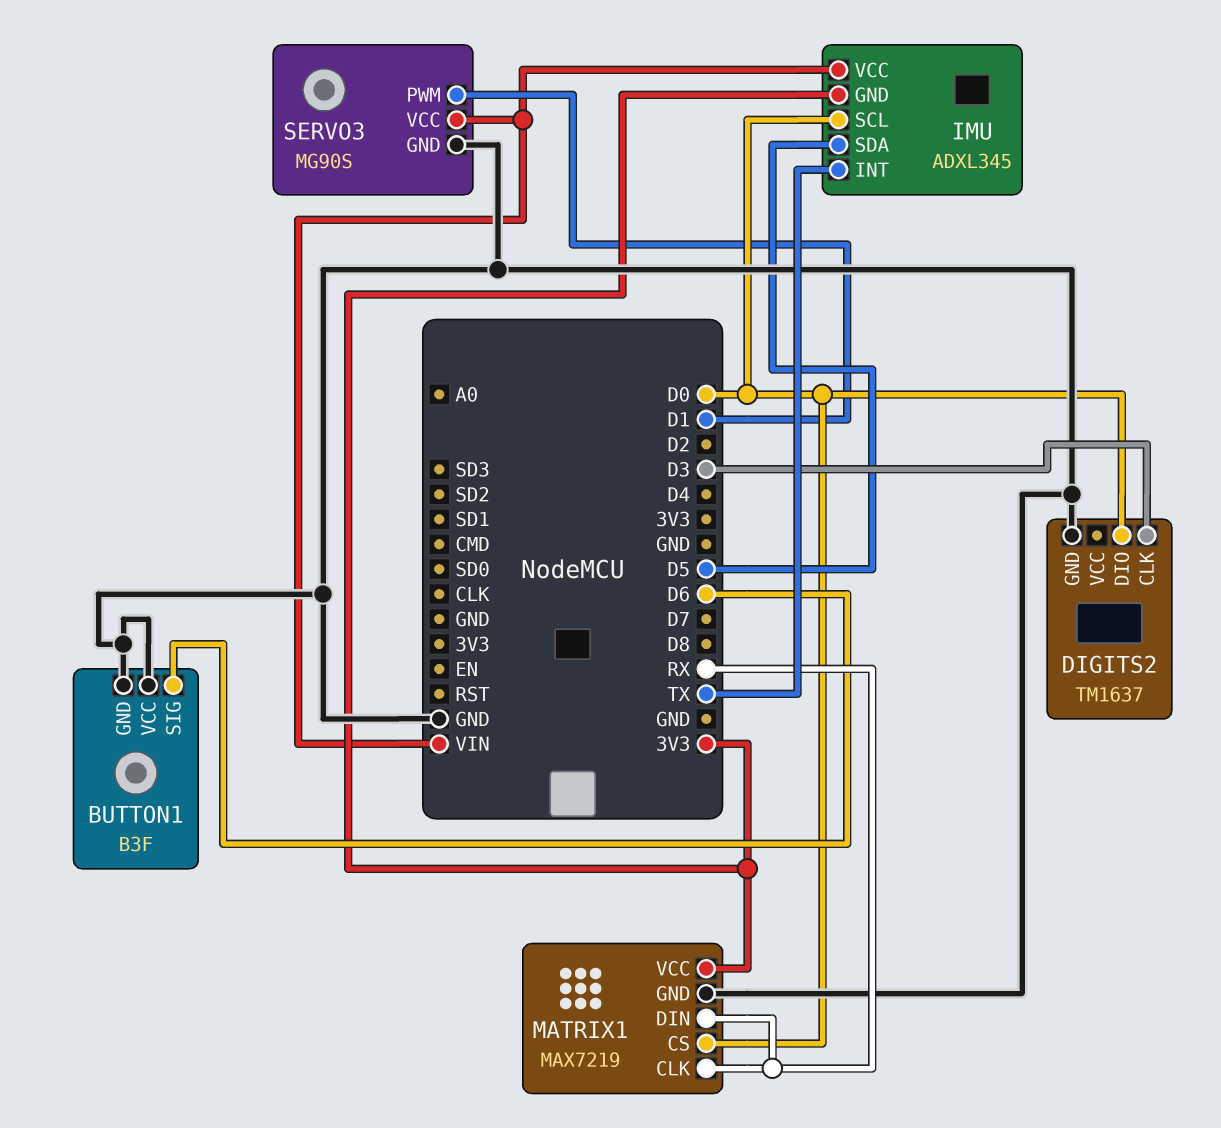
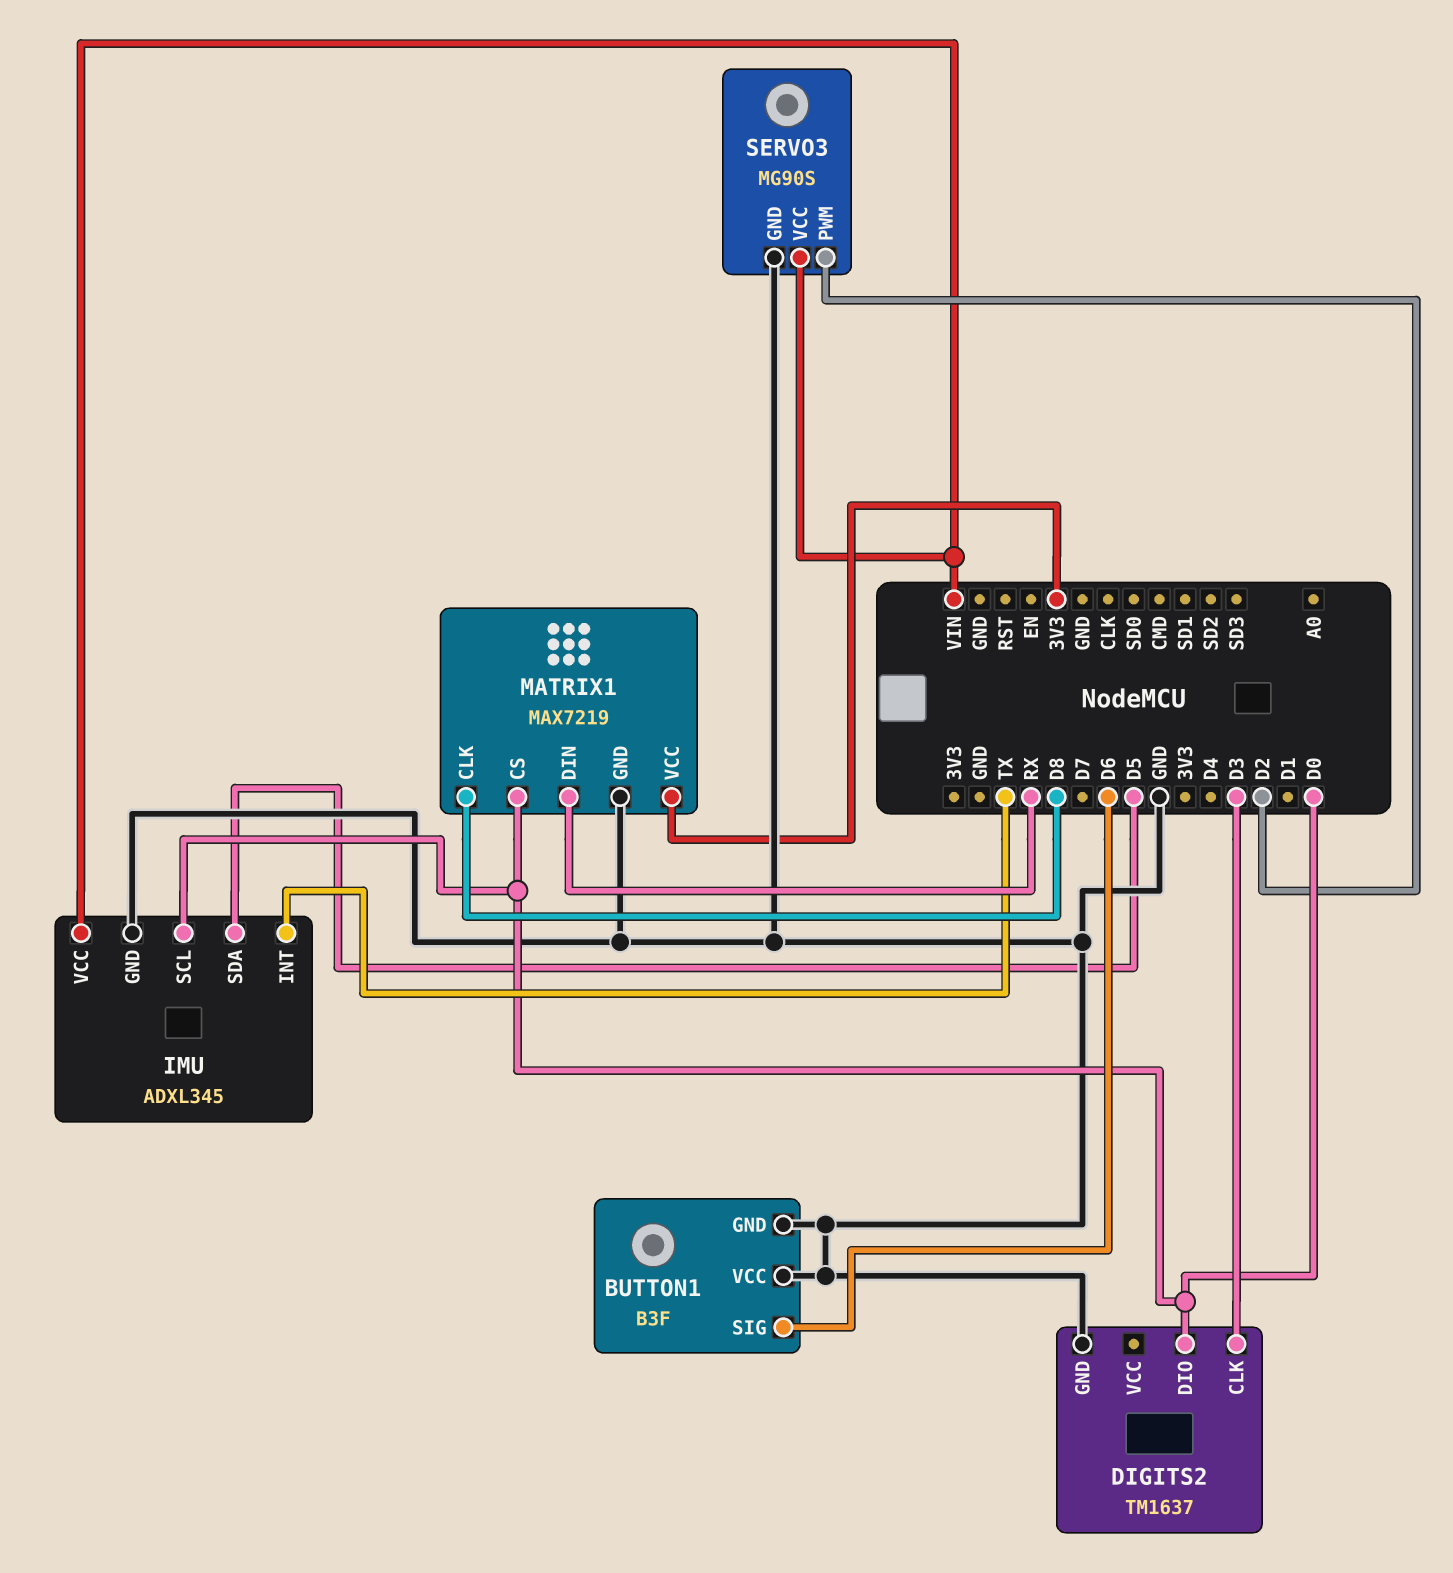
IMU pin GND: 3V3 -> GND
MATRIX1 pin CLK: RX -> D8
SERVO3 pin PWM: D1 -> D2

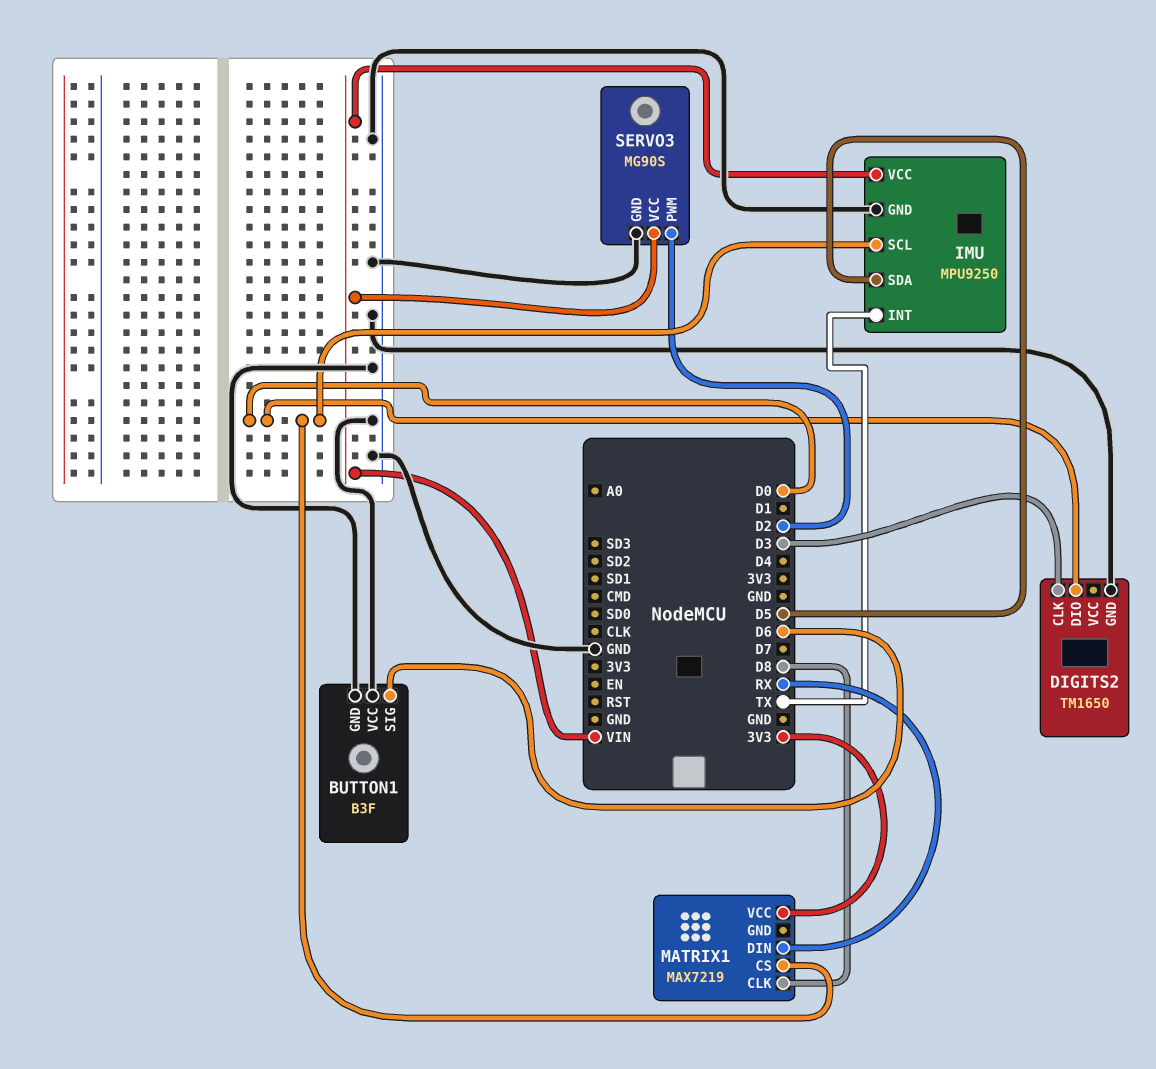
DIGITS2: TM1637 -> TM1650
IMU: ADXL345 -> MPU9250
MATRIX1 pin GND: GND -> none

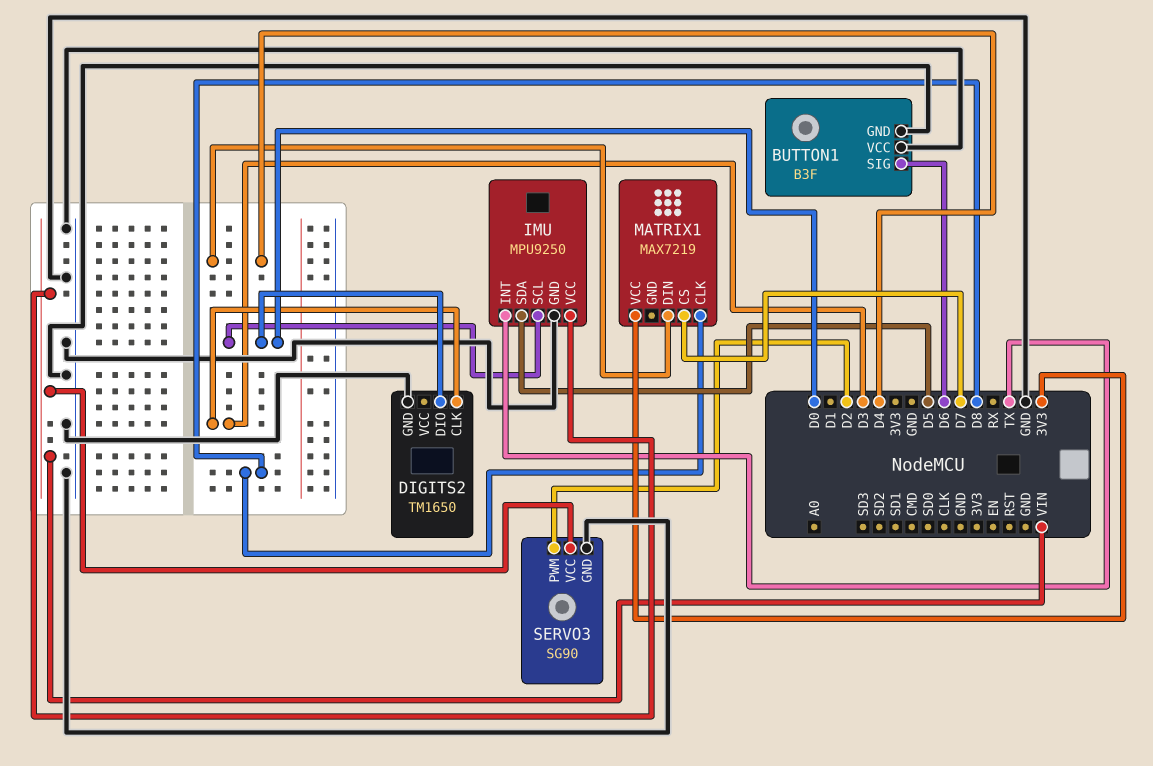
MATRIX1 pin CS: D0 -> D7
MATRIX1 pin DIN: RX -> D4
SERVO3: MG90S -> SG90

